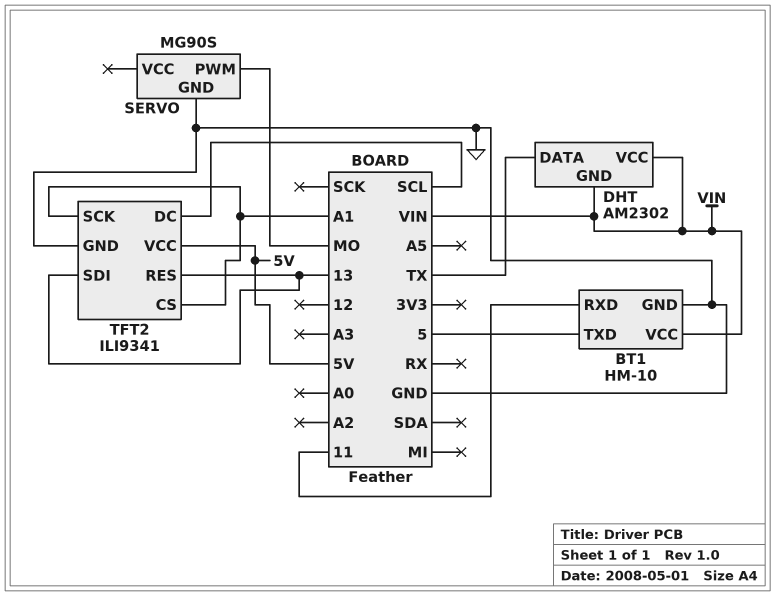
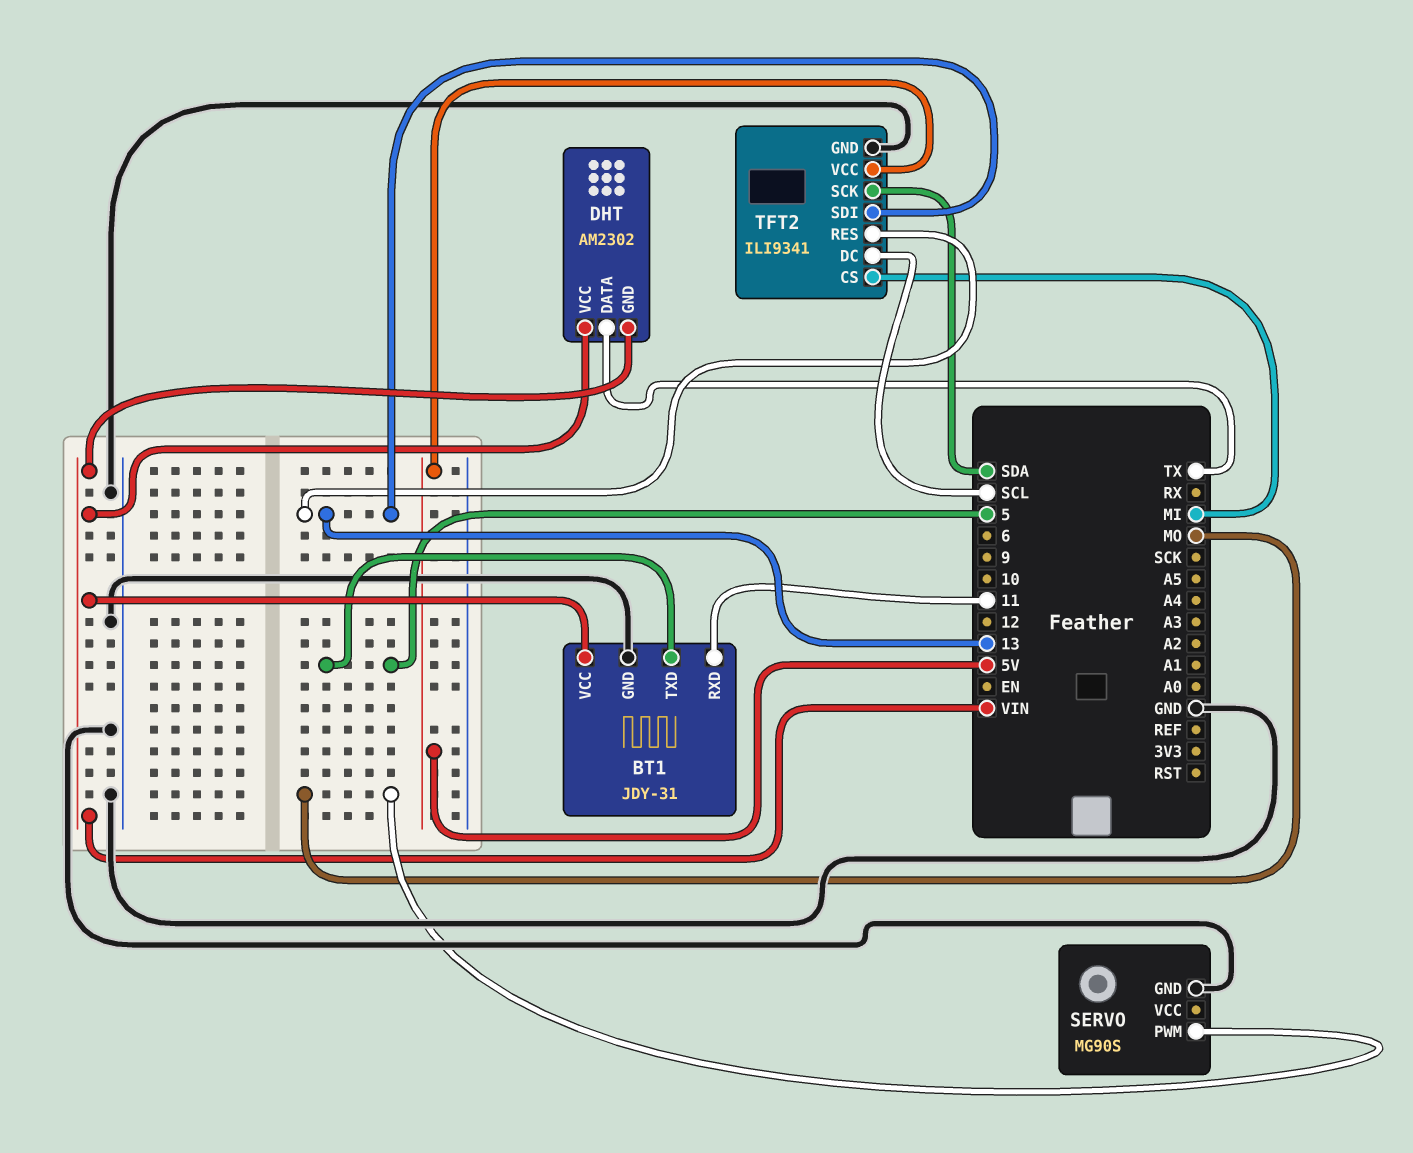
BT1: HM-10 -> JDY-31
TFT2 pin CS: A1 -> MI
TFT2 pin SCK: A1 -> SDA

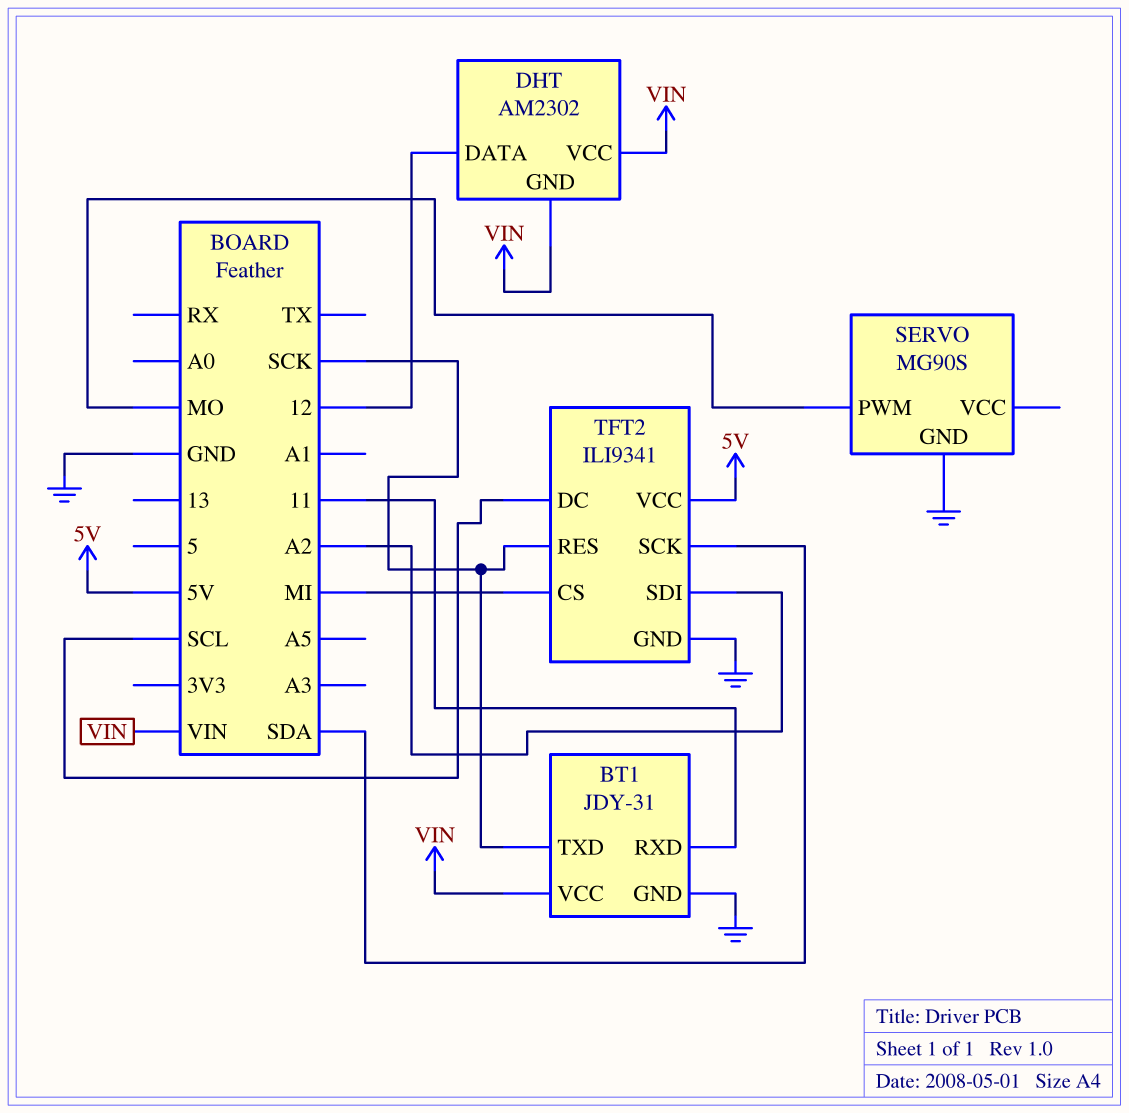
BT1 pin TXD: 5 -> SCK
DHT pin DATA: TX -> 12
TFT2 pin RES: 13 -> SCK
TFT2 pin SDI: 13 -> A2

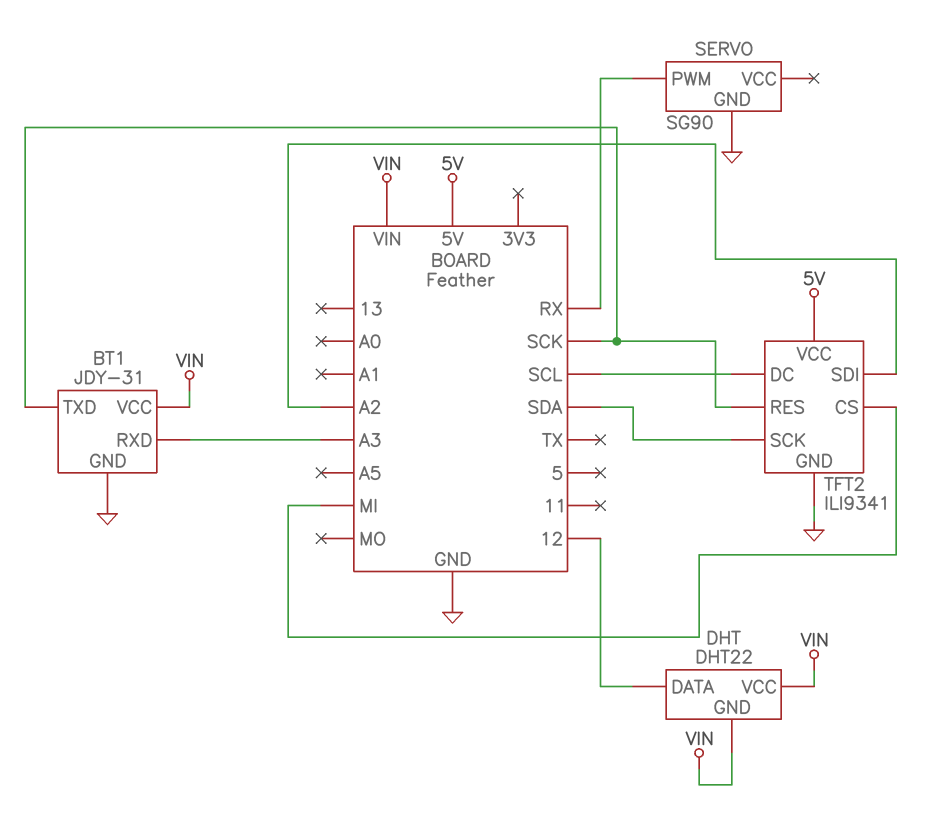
BT1 pin RXD: 11 -> A3
DHT: AM2302 -> DHT22
SERVO: MG90S -> SG90
SERVO pin PWM: MO -> RX

